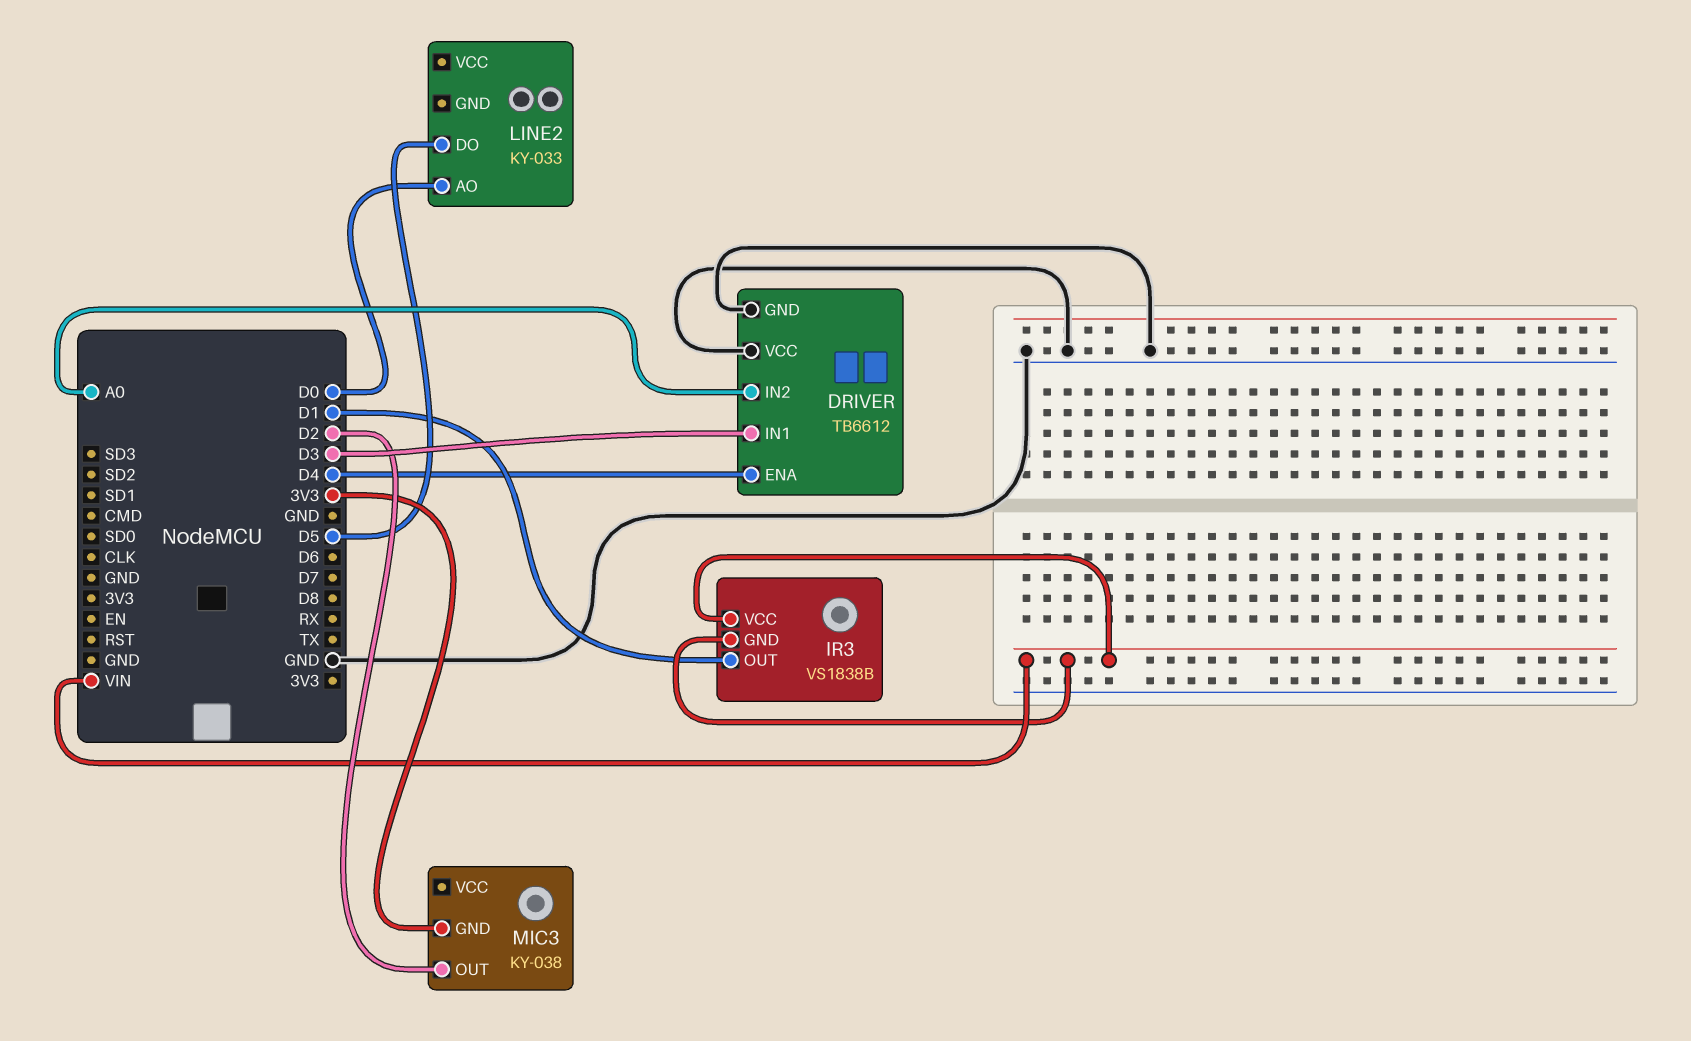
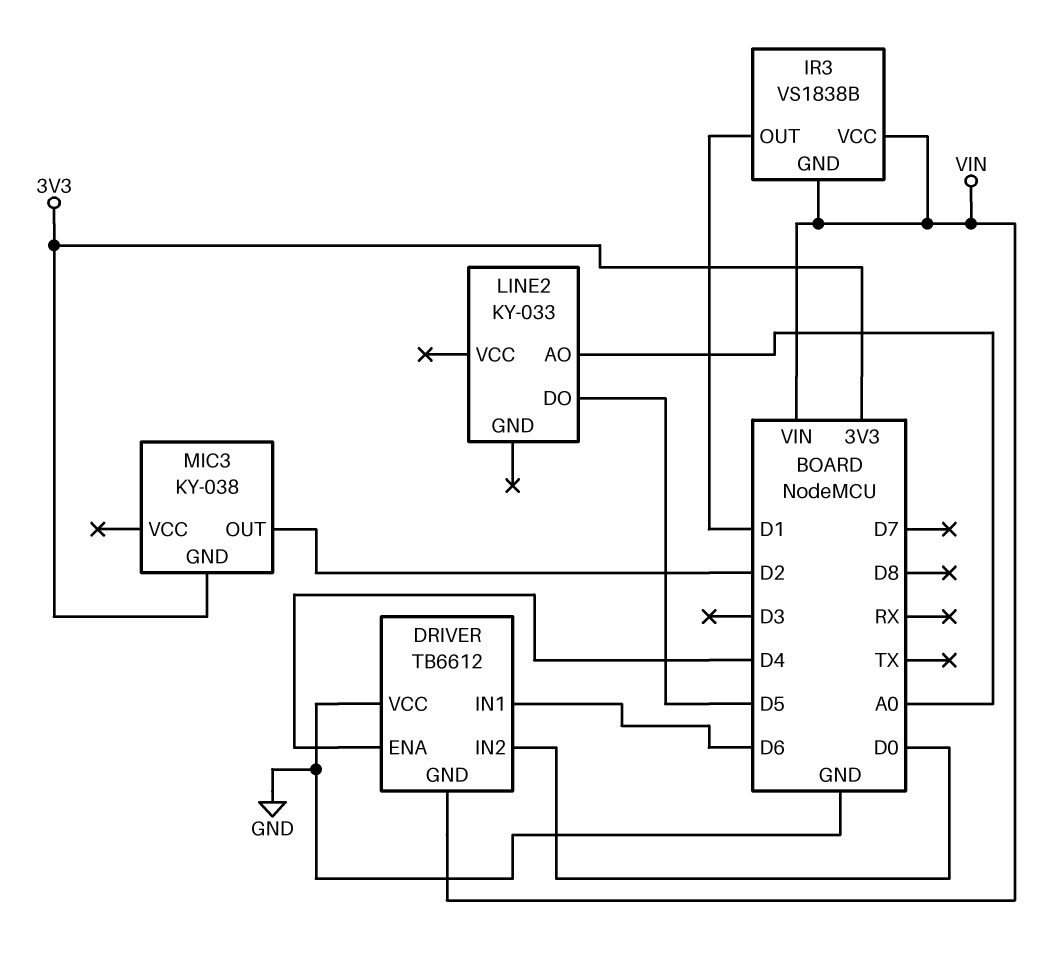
DRIVER pin GND: GND -> VIN
DRIVER pin IN1: D3 -> D6
DRIVER pin IN2: A0 -> D0
LINE2 pin AO: D0 -> A0

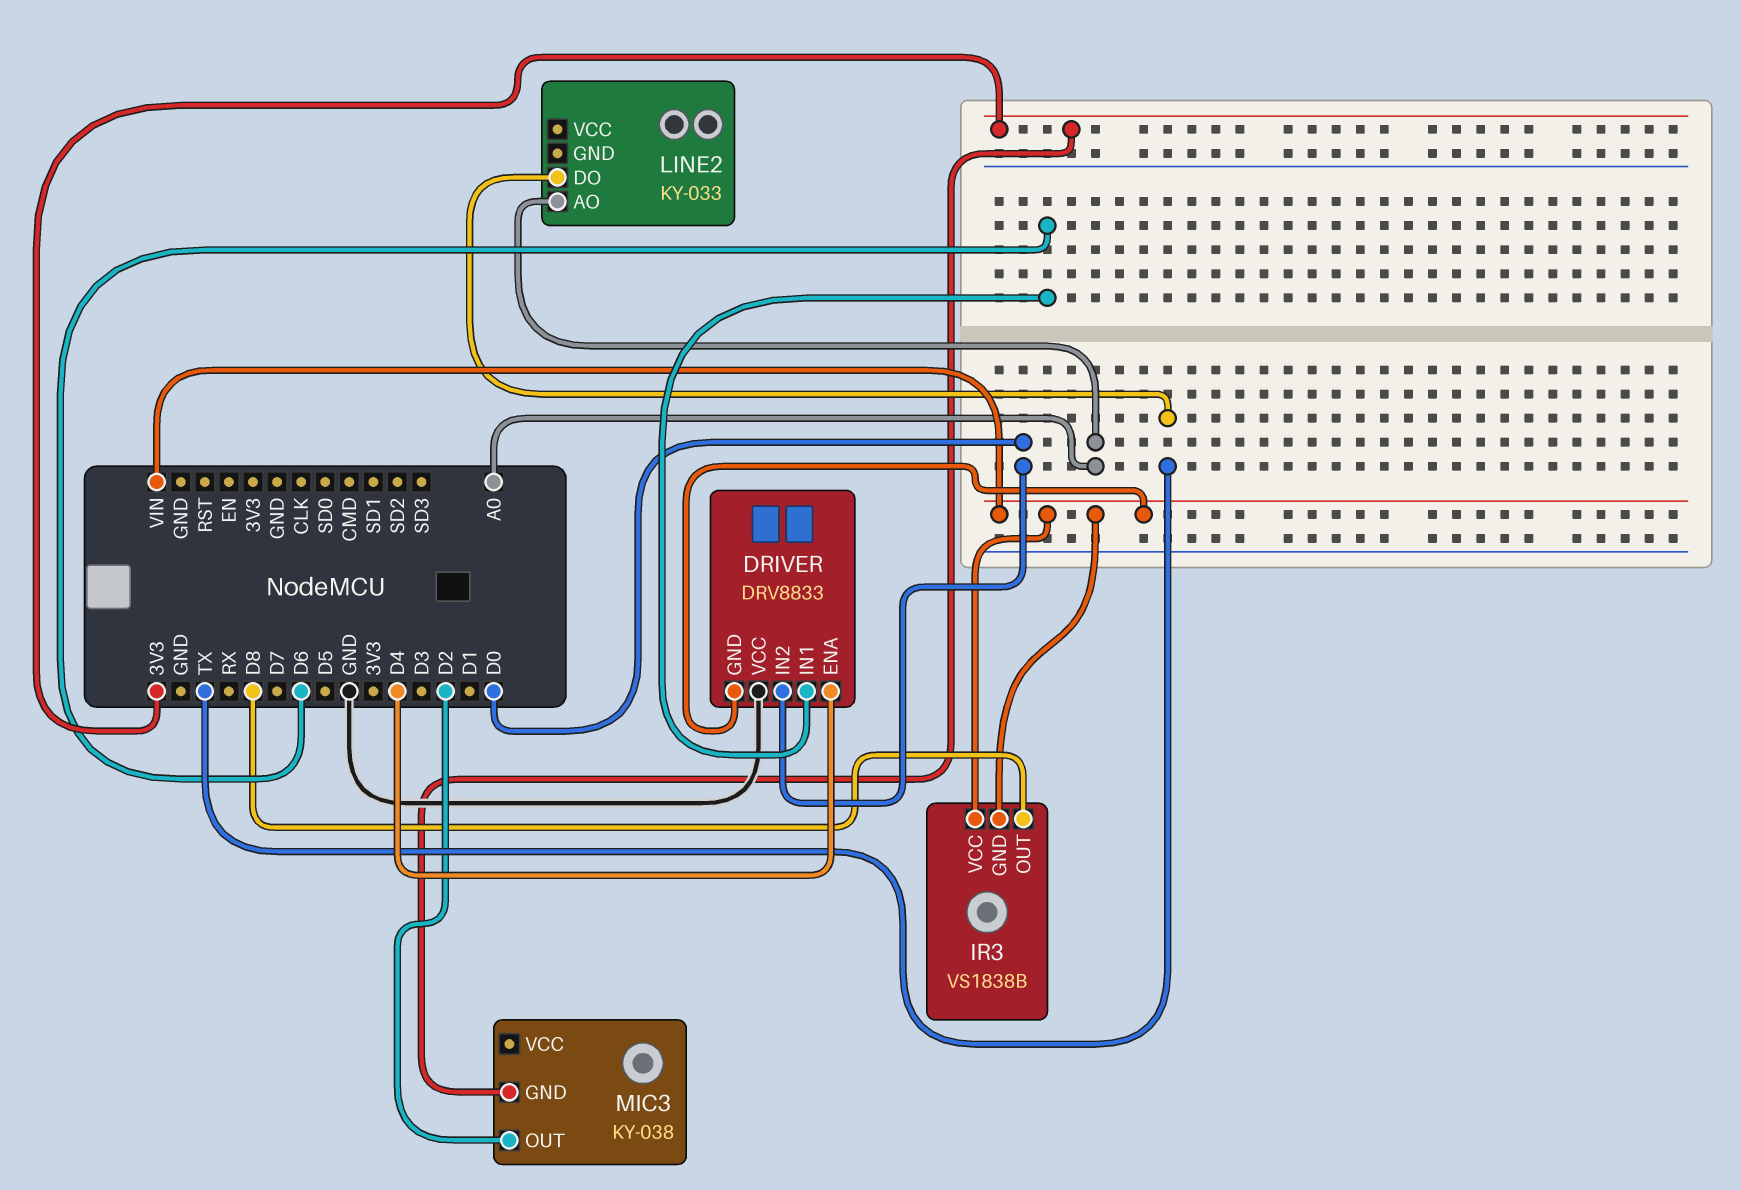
DRIVER: TB6612 -> DRV8833
IR3 pin OUT: D1 -> D8
LINE2 pin DO: D5 -> TX

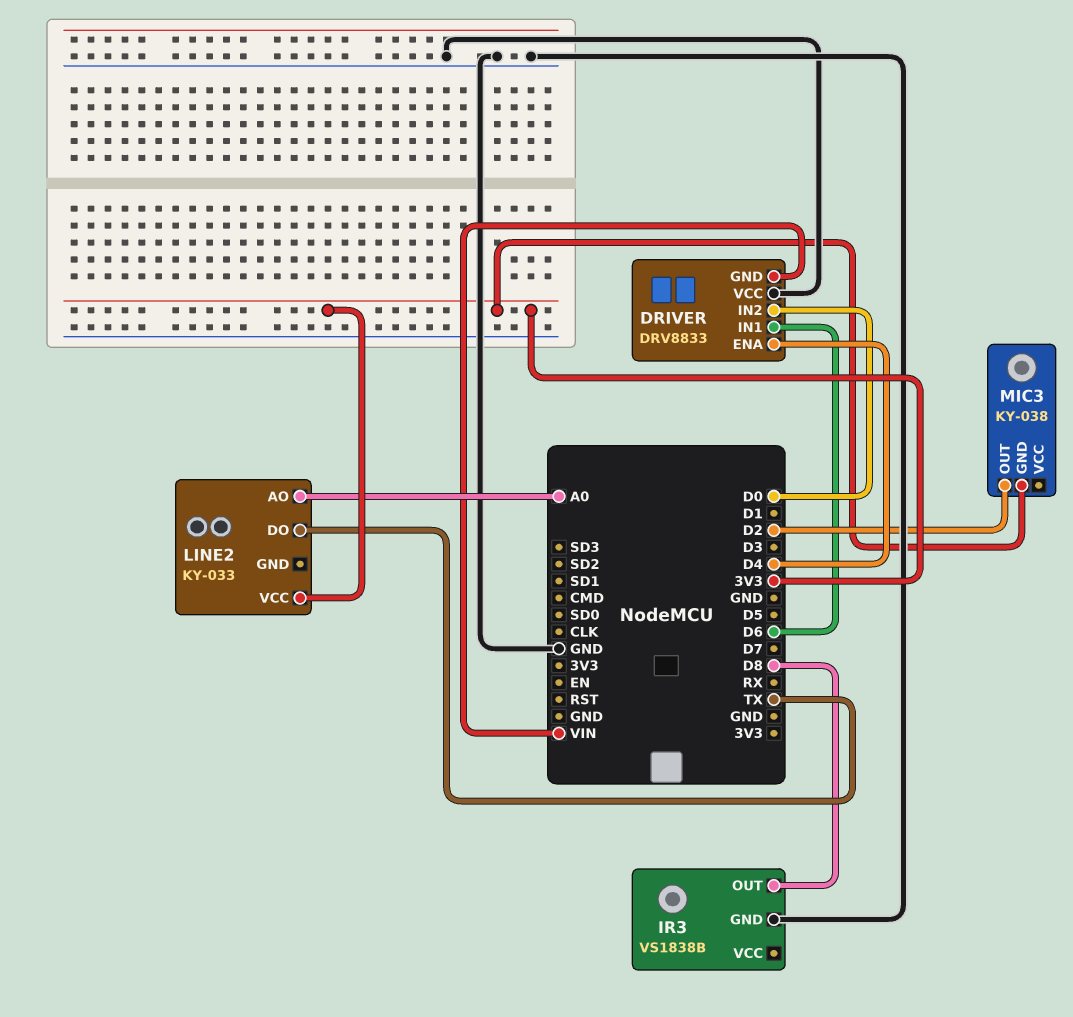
IR3 pin GND: VIN -> GND
IR3 pin VCC: VIN -> none
LINE2 pin VCC: none -> 3V3

